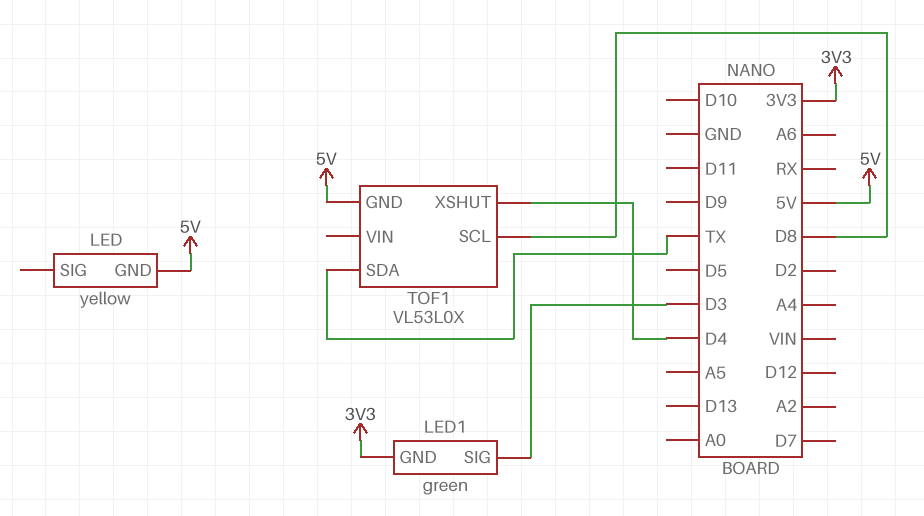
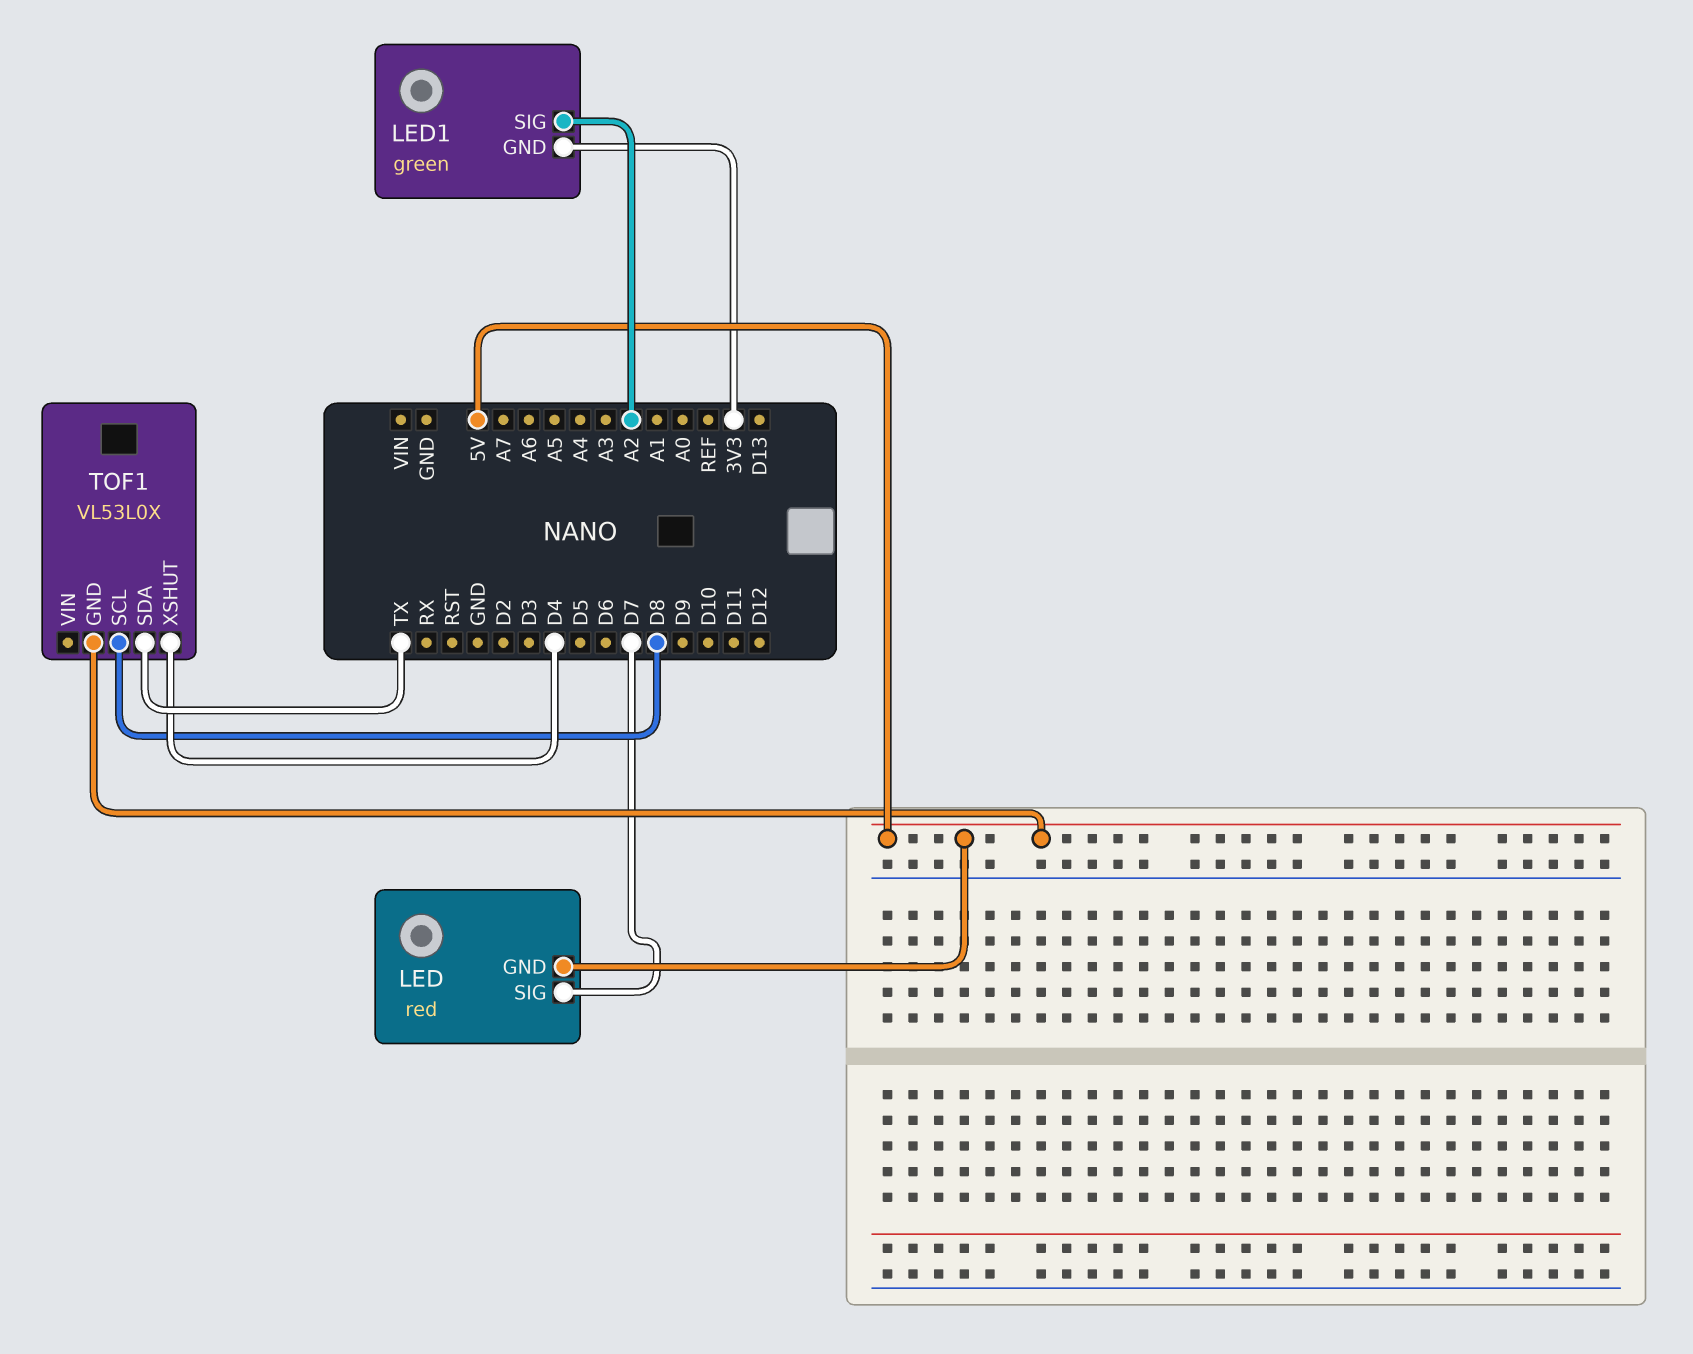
LED: yellow -> red
LED pin SIG: none -> D7
LED1 pin SIG: D3 -> A2

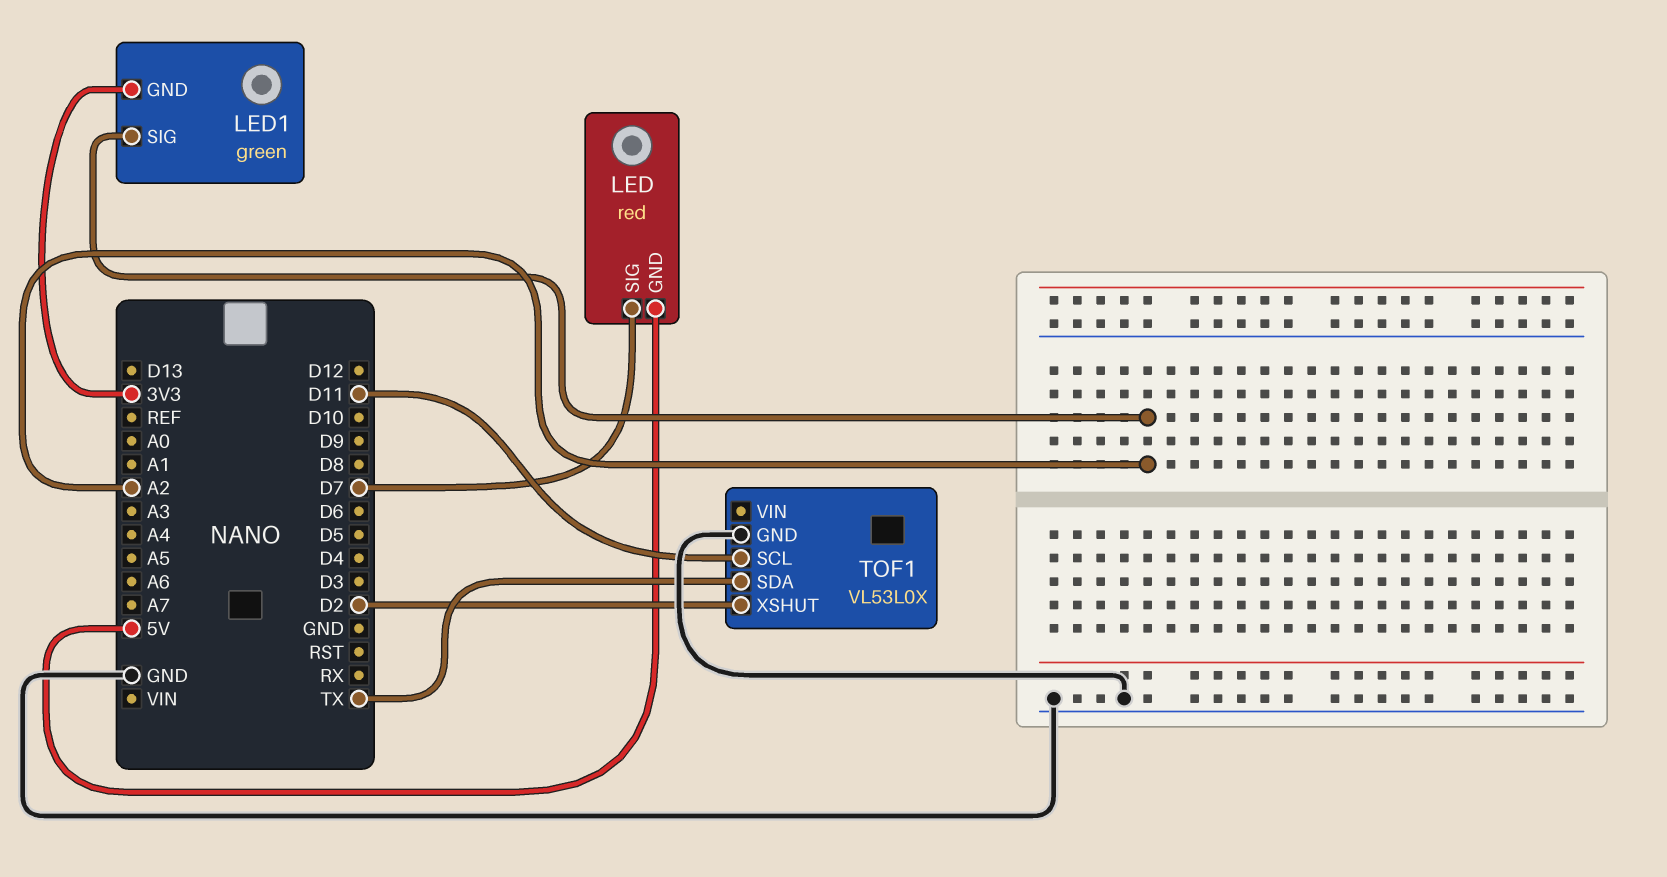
TOF1 pin GND: 5V -> GND
TOF1 pin SCL: D8 -> D11
TOF1 pin XSHUT: D4 -> D2

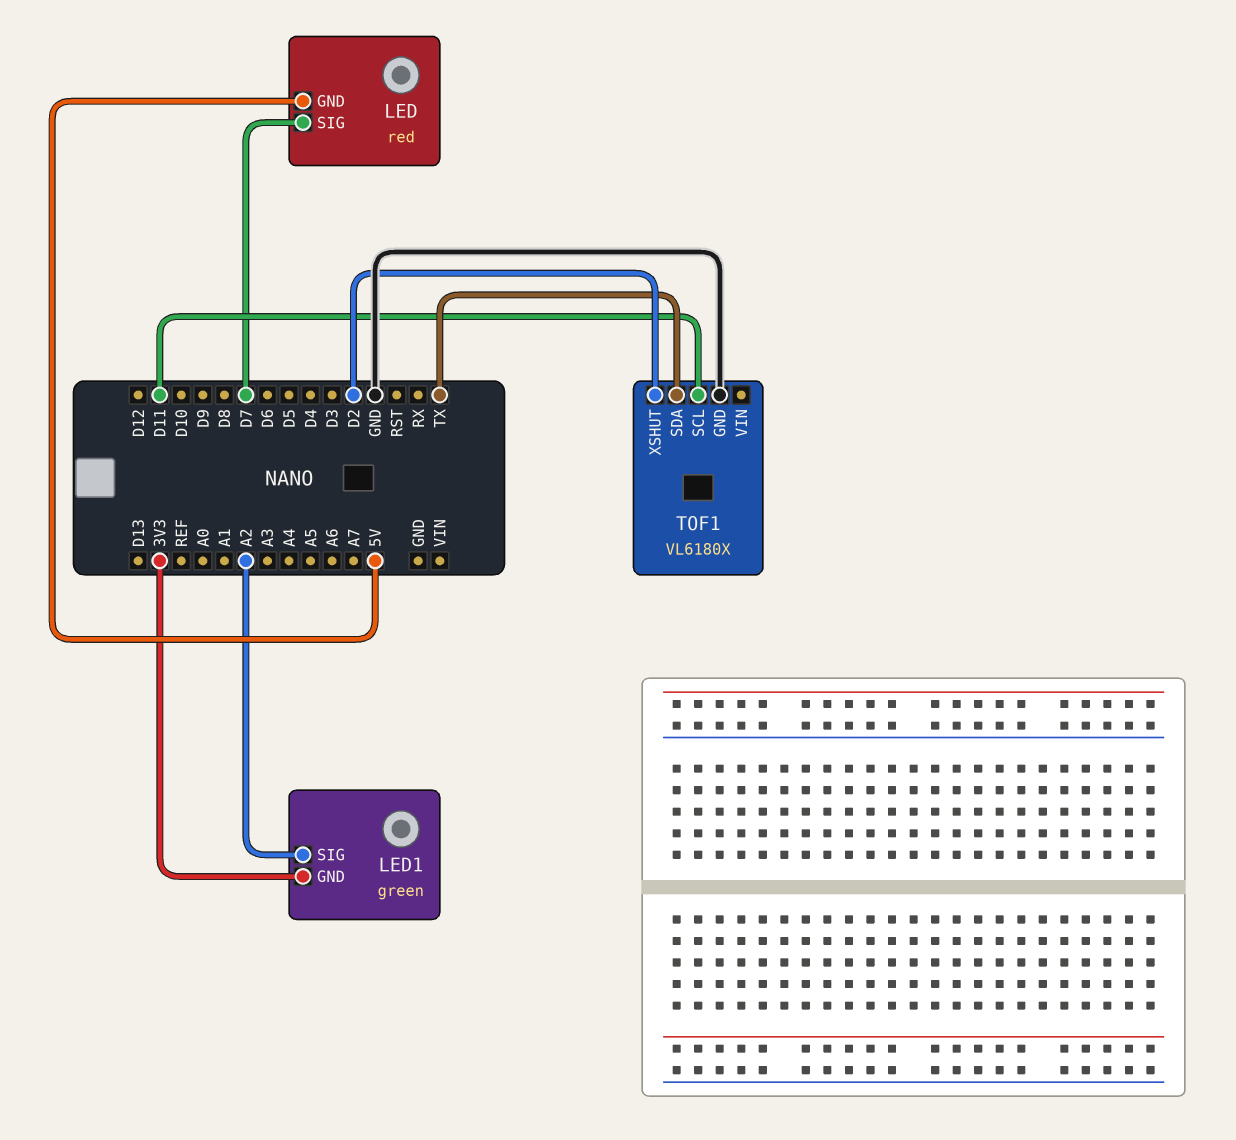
TOF1: VL53L0X -> VL6180X

